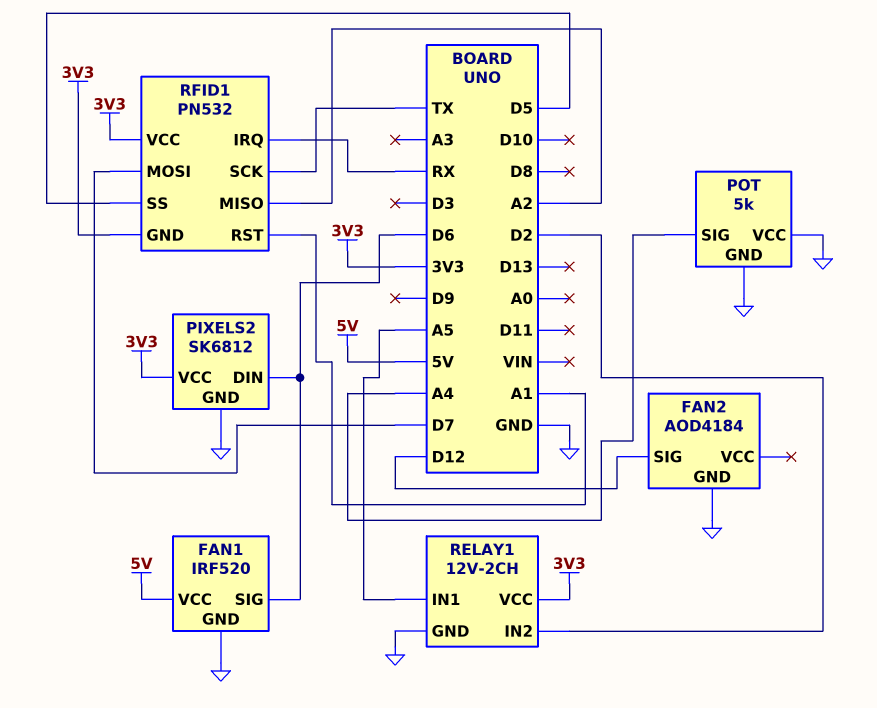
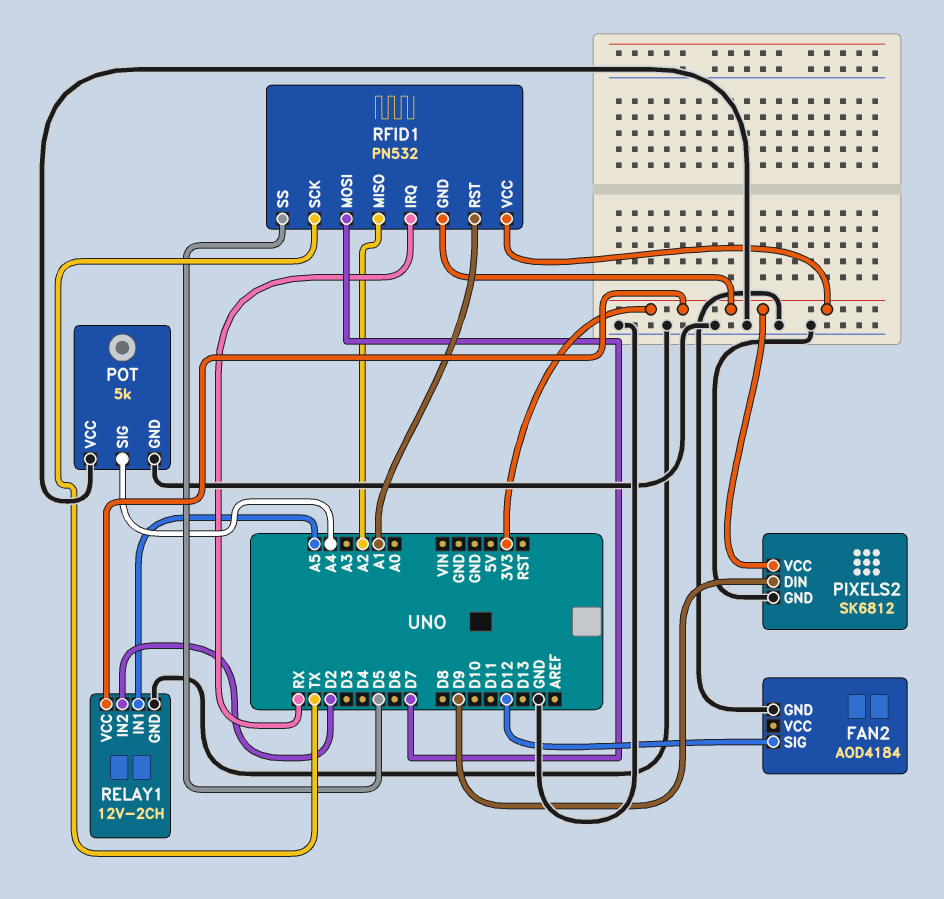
FAN1: IRF520 -> none
FAN1 pin GND: GND -> none
FAN1 pin SIG: D6 -> none
FAN1 pin VCC: 5V -> none
PIXELS2 pin DIN: D6 -> D9

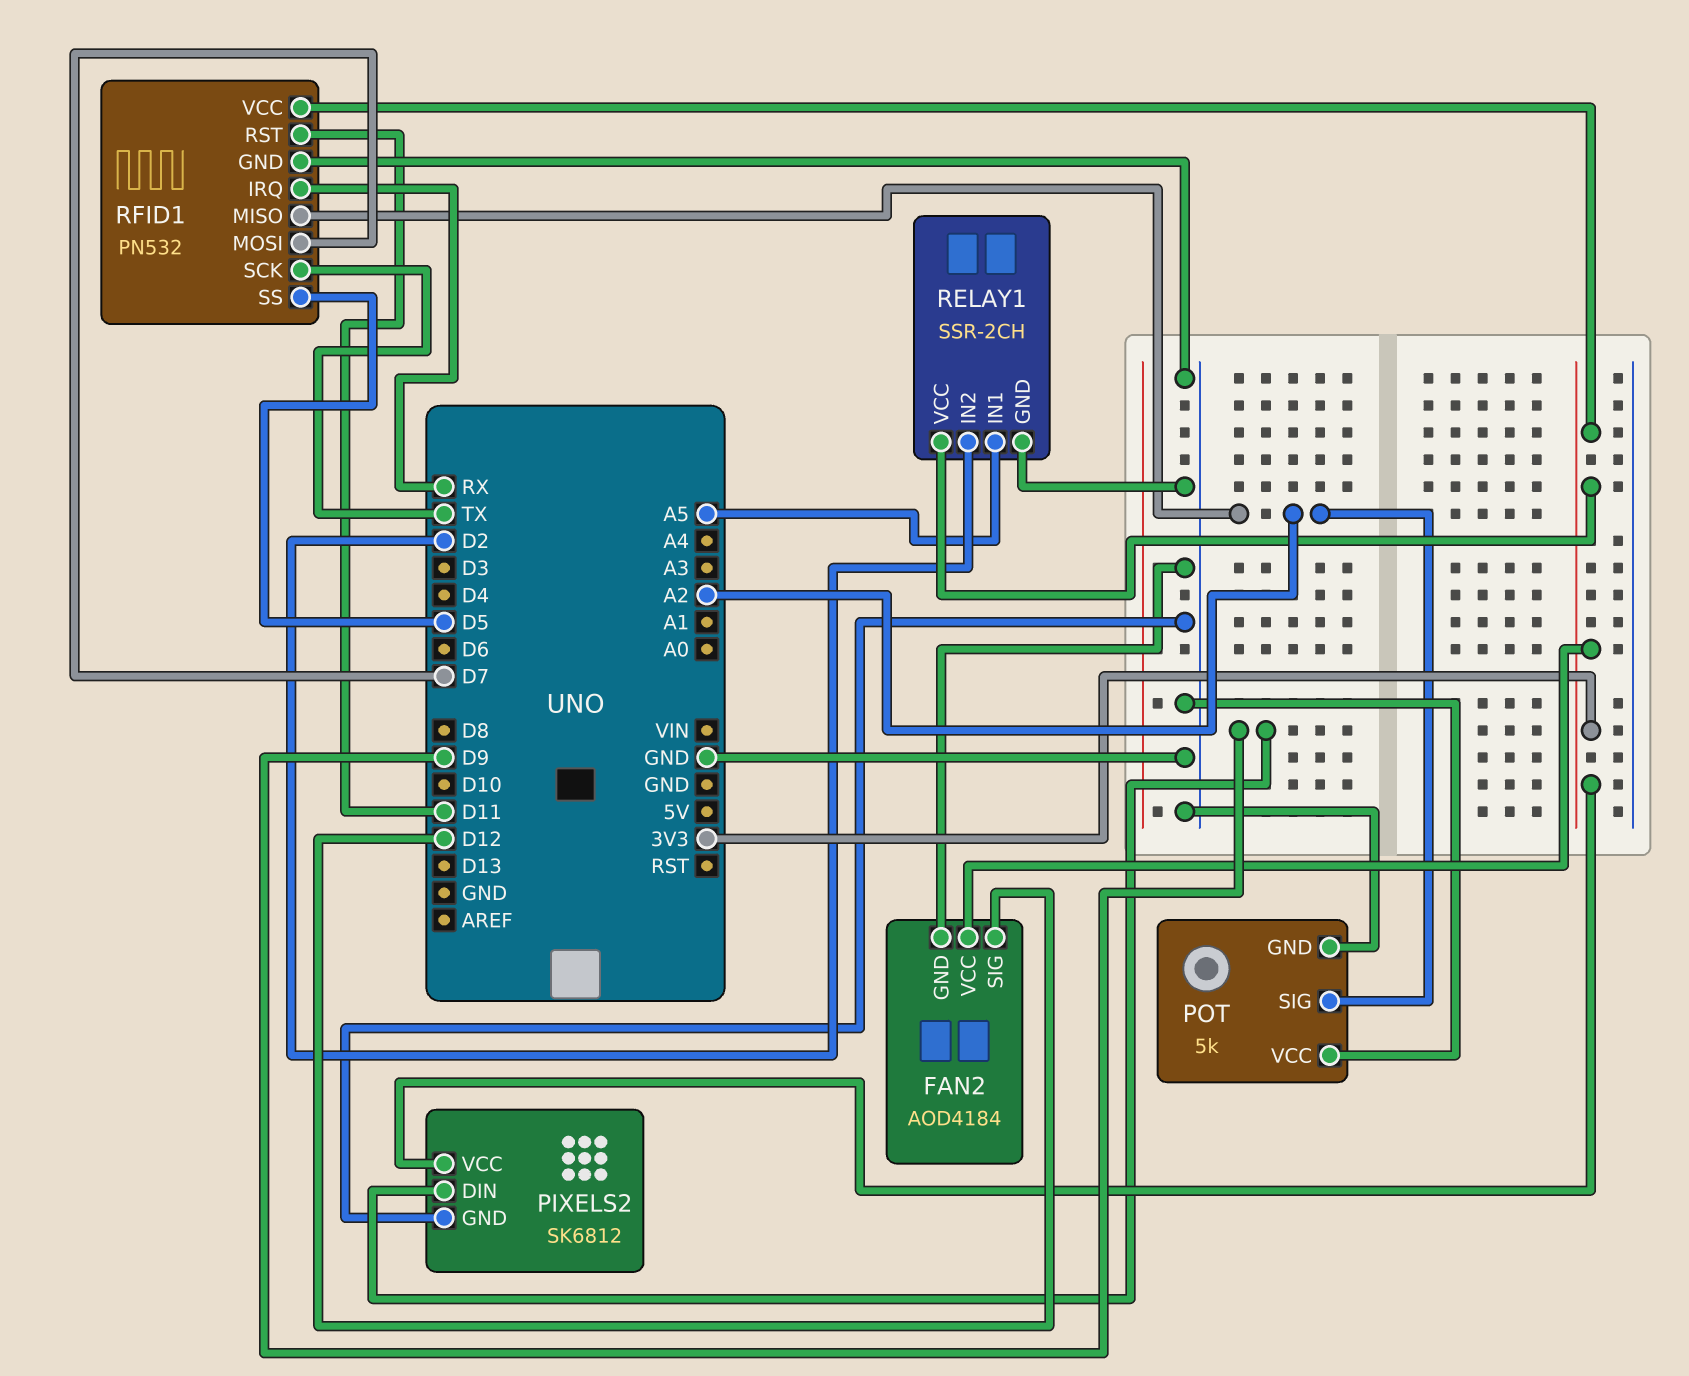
FAN2 pin VCC: none -> 3V3
POT pin SIG: A4 -> A2
RELAY1: 12V-2CH -> SSR-2CH
RFID1 pin GND: 3V3 -> GND
RFID1 pin RST: A1 -> D11

